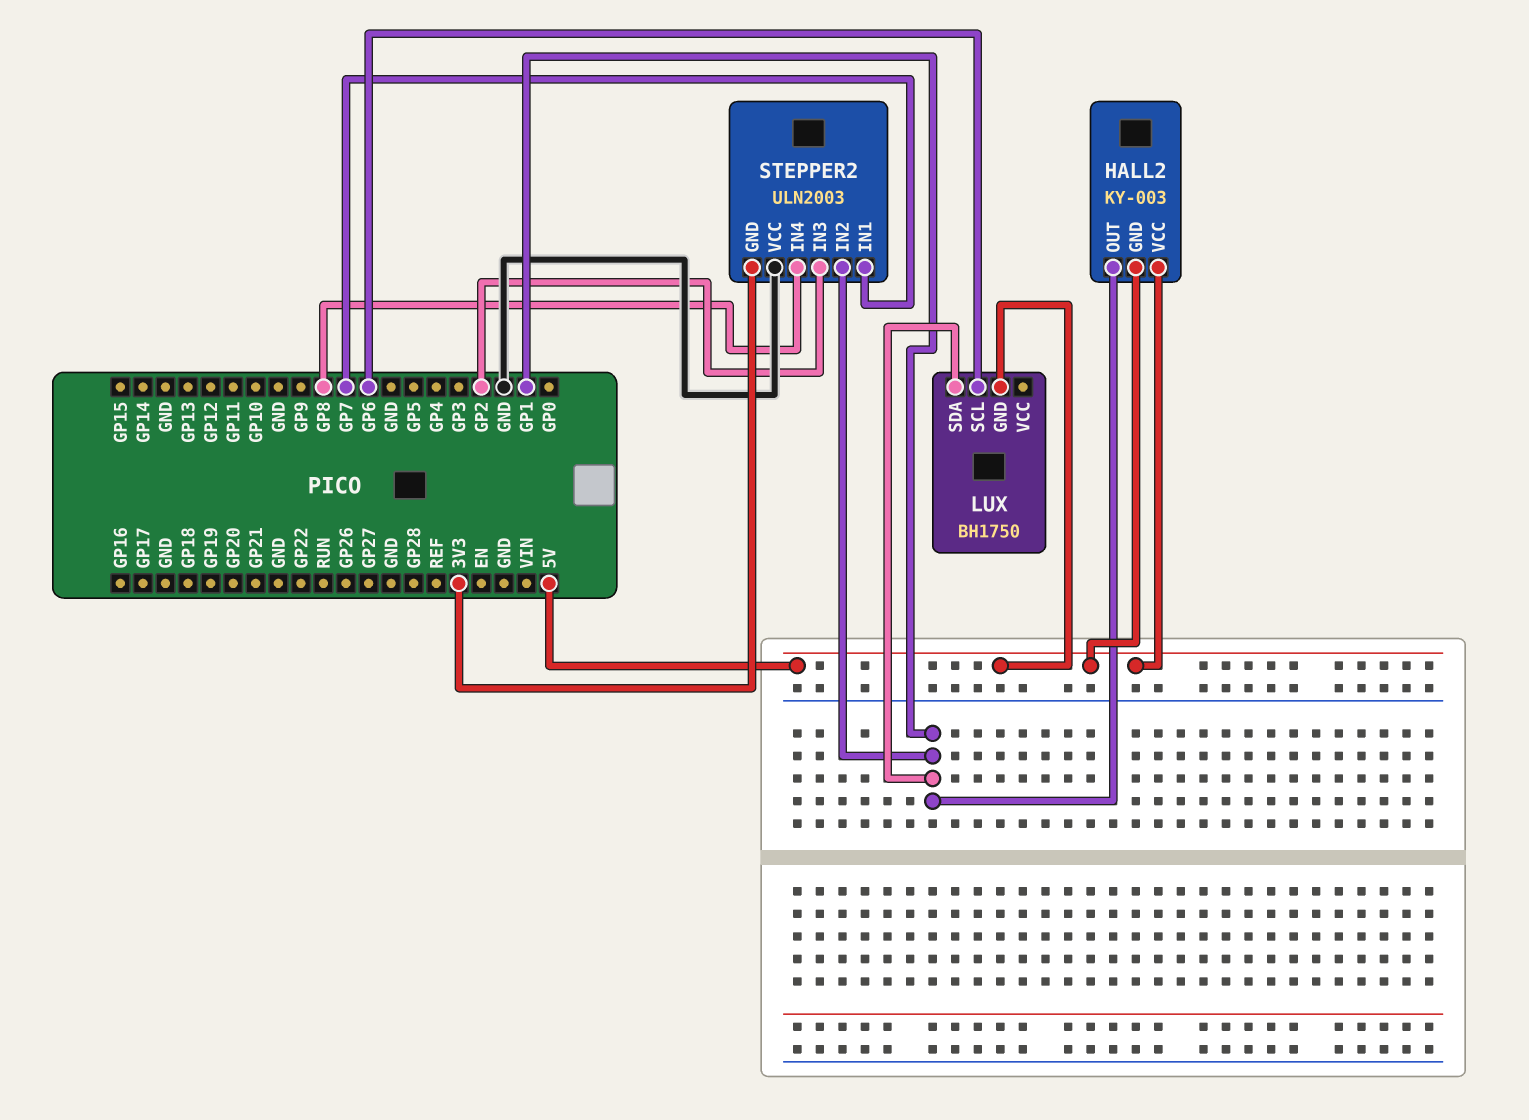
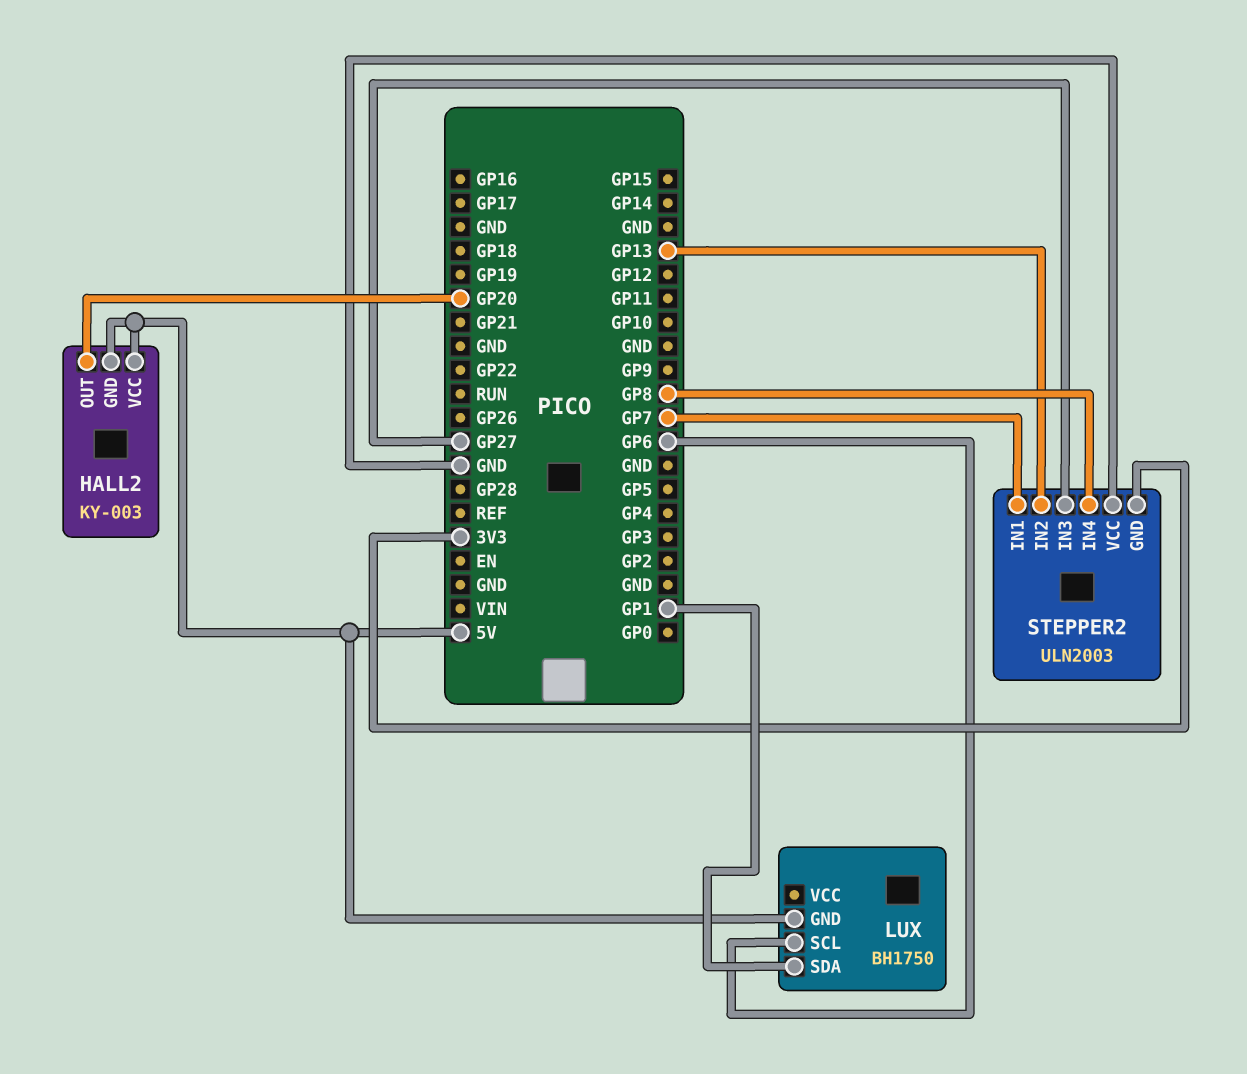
HALL2 pin OUT: GP1 -> GP20
STEPPER2 pin IN2: GP1 -> GP13
STEPPER2 pin IN3: GP2 -> GP27

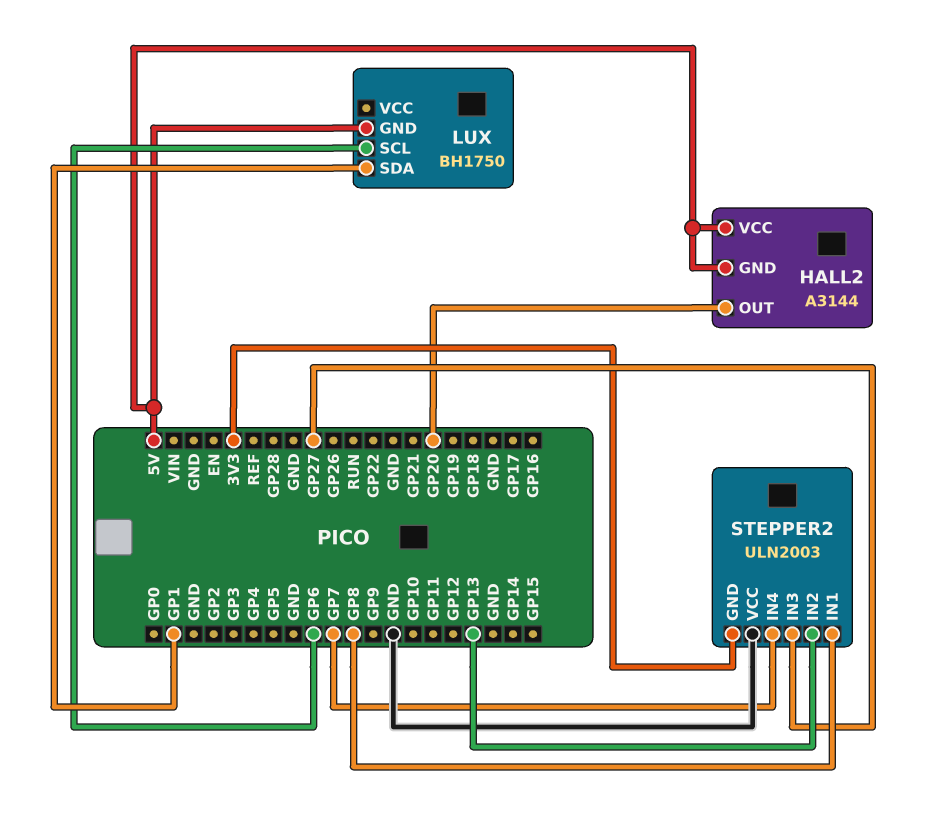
HALL2: KY-003 -> A3144
STEPPER2 pin IN1: GP7 -> GP8
STEPPER2 pin IN4: GP8 -> GP7

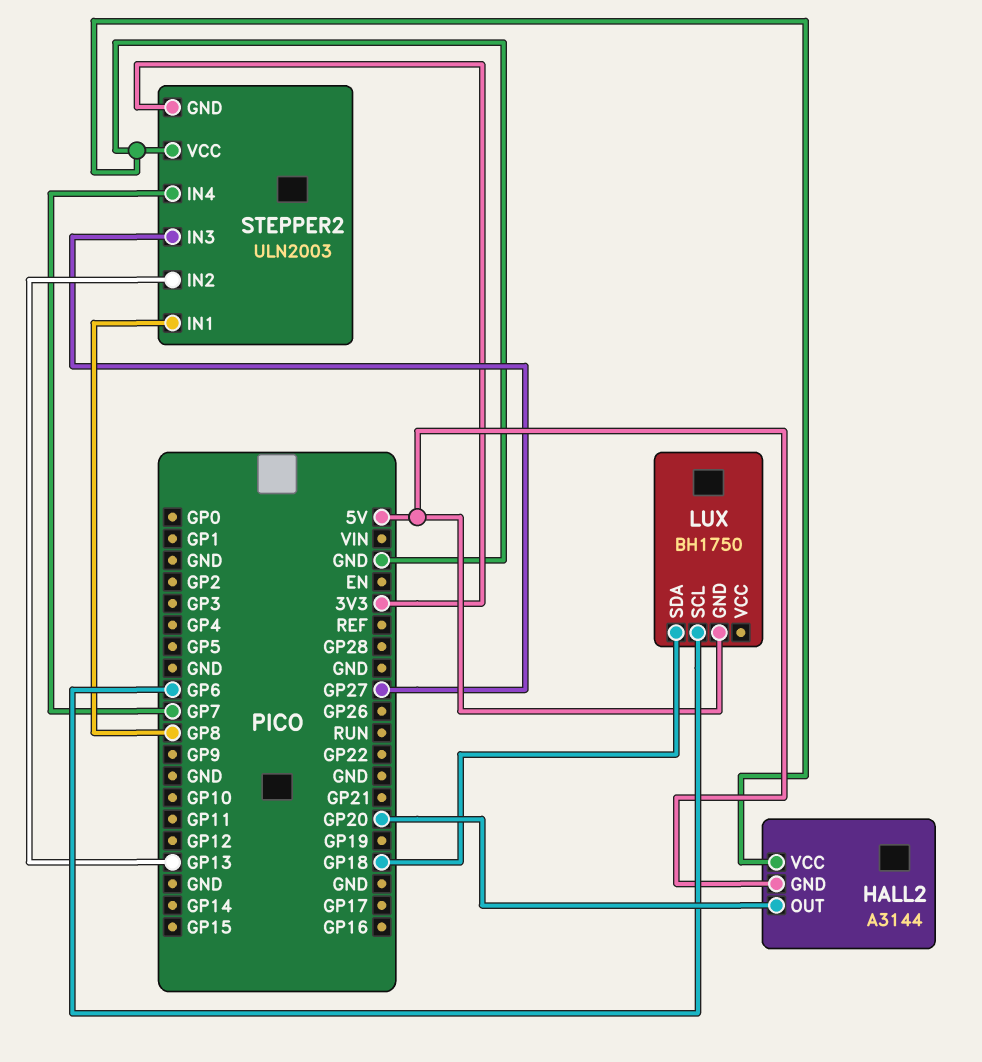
HALL2 pin VCC: 5V -> GND
LUX pin SDA: GP1 -> GP18

